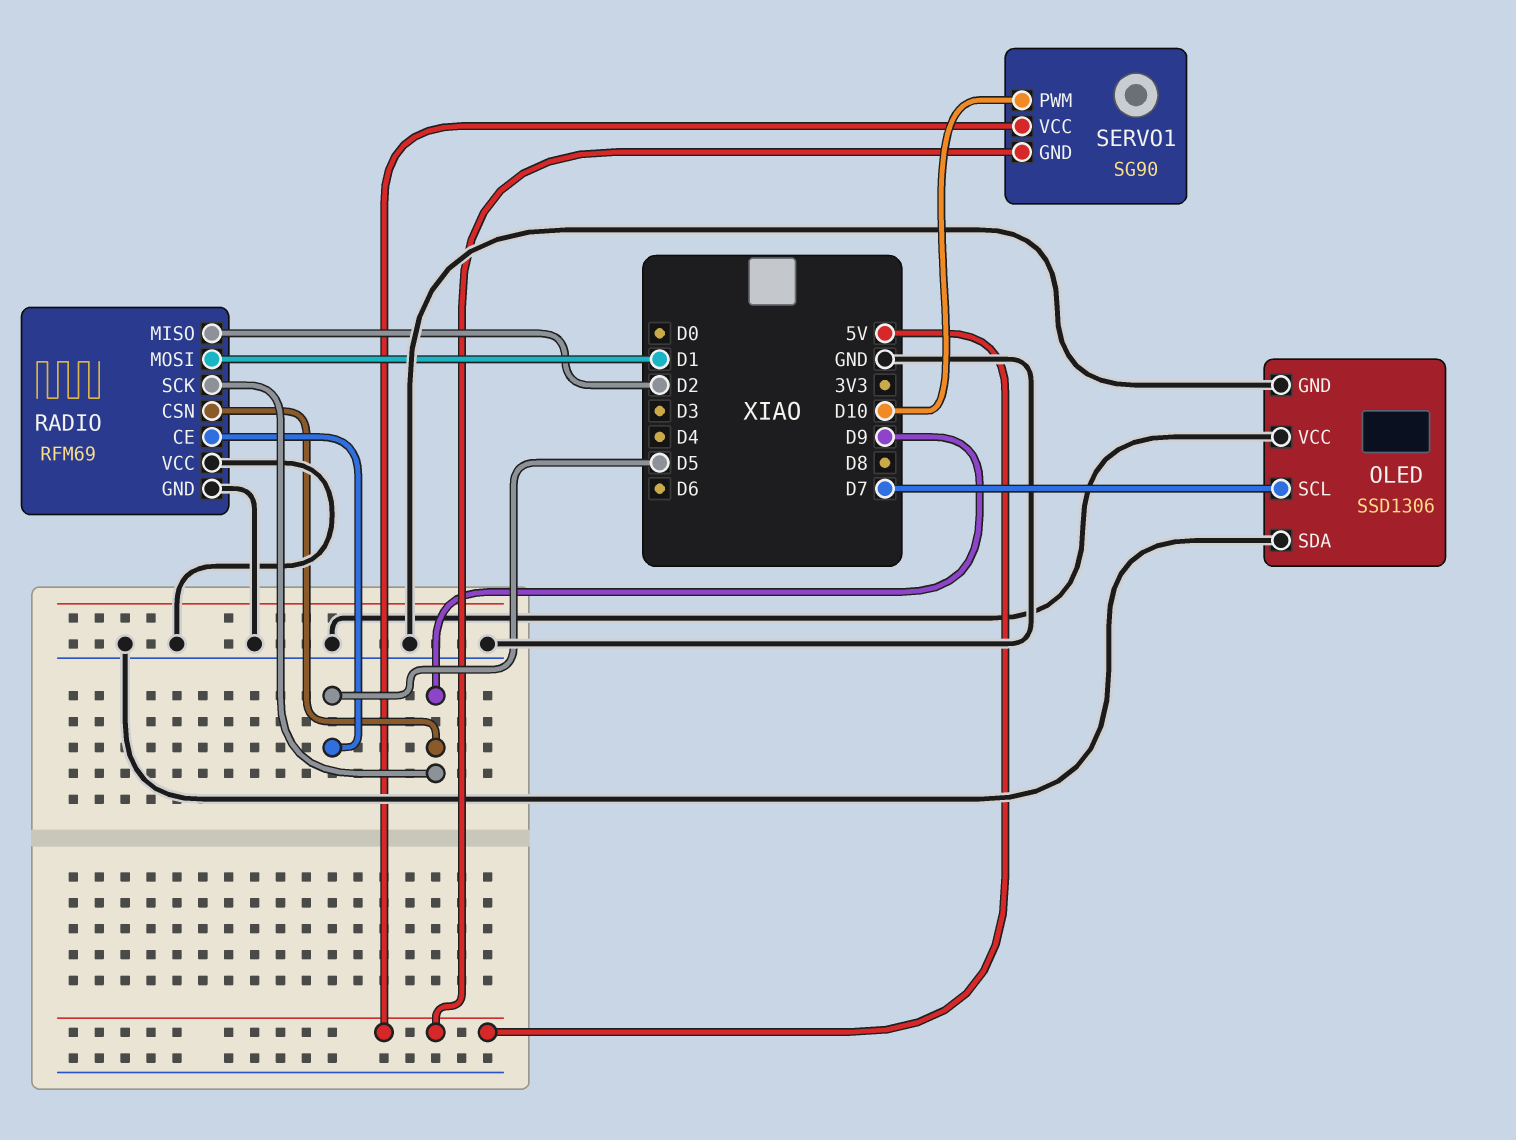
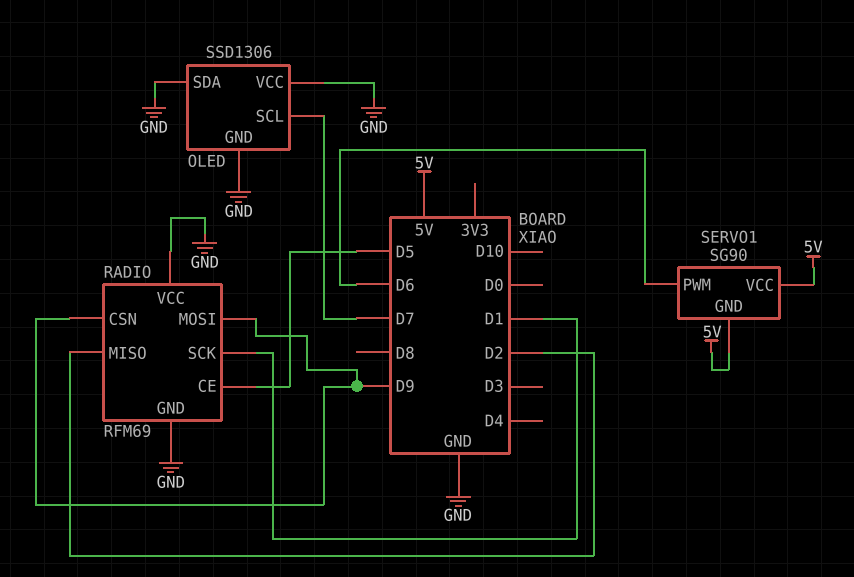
RADIO pin MOSI: D1 -> D9
RADIO pin SCK: D9 -> D1
SERVO1 pin PWM: D10 -> D6

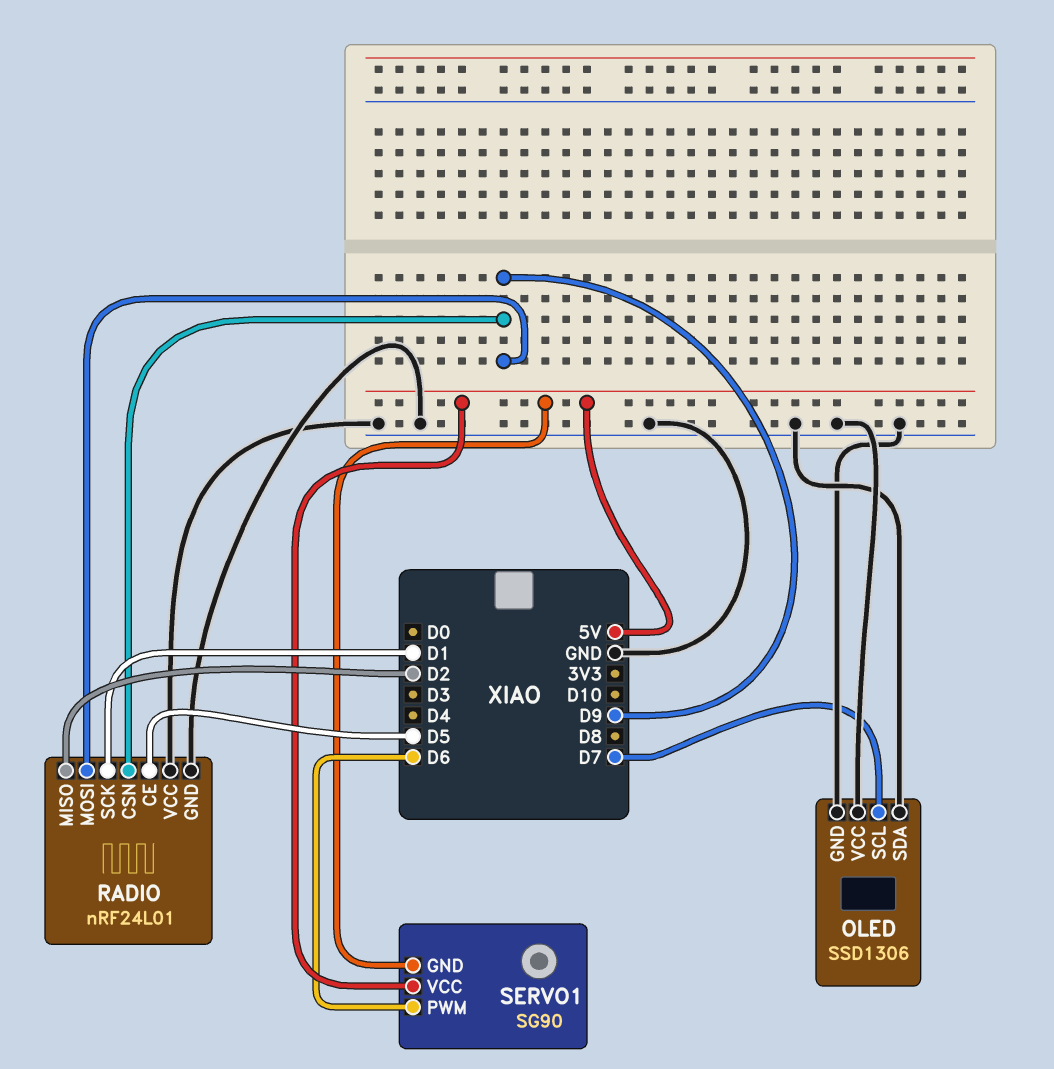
RADIO: RFM69 -> nRF24L01

